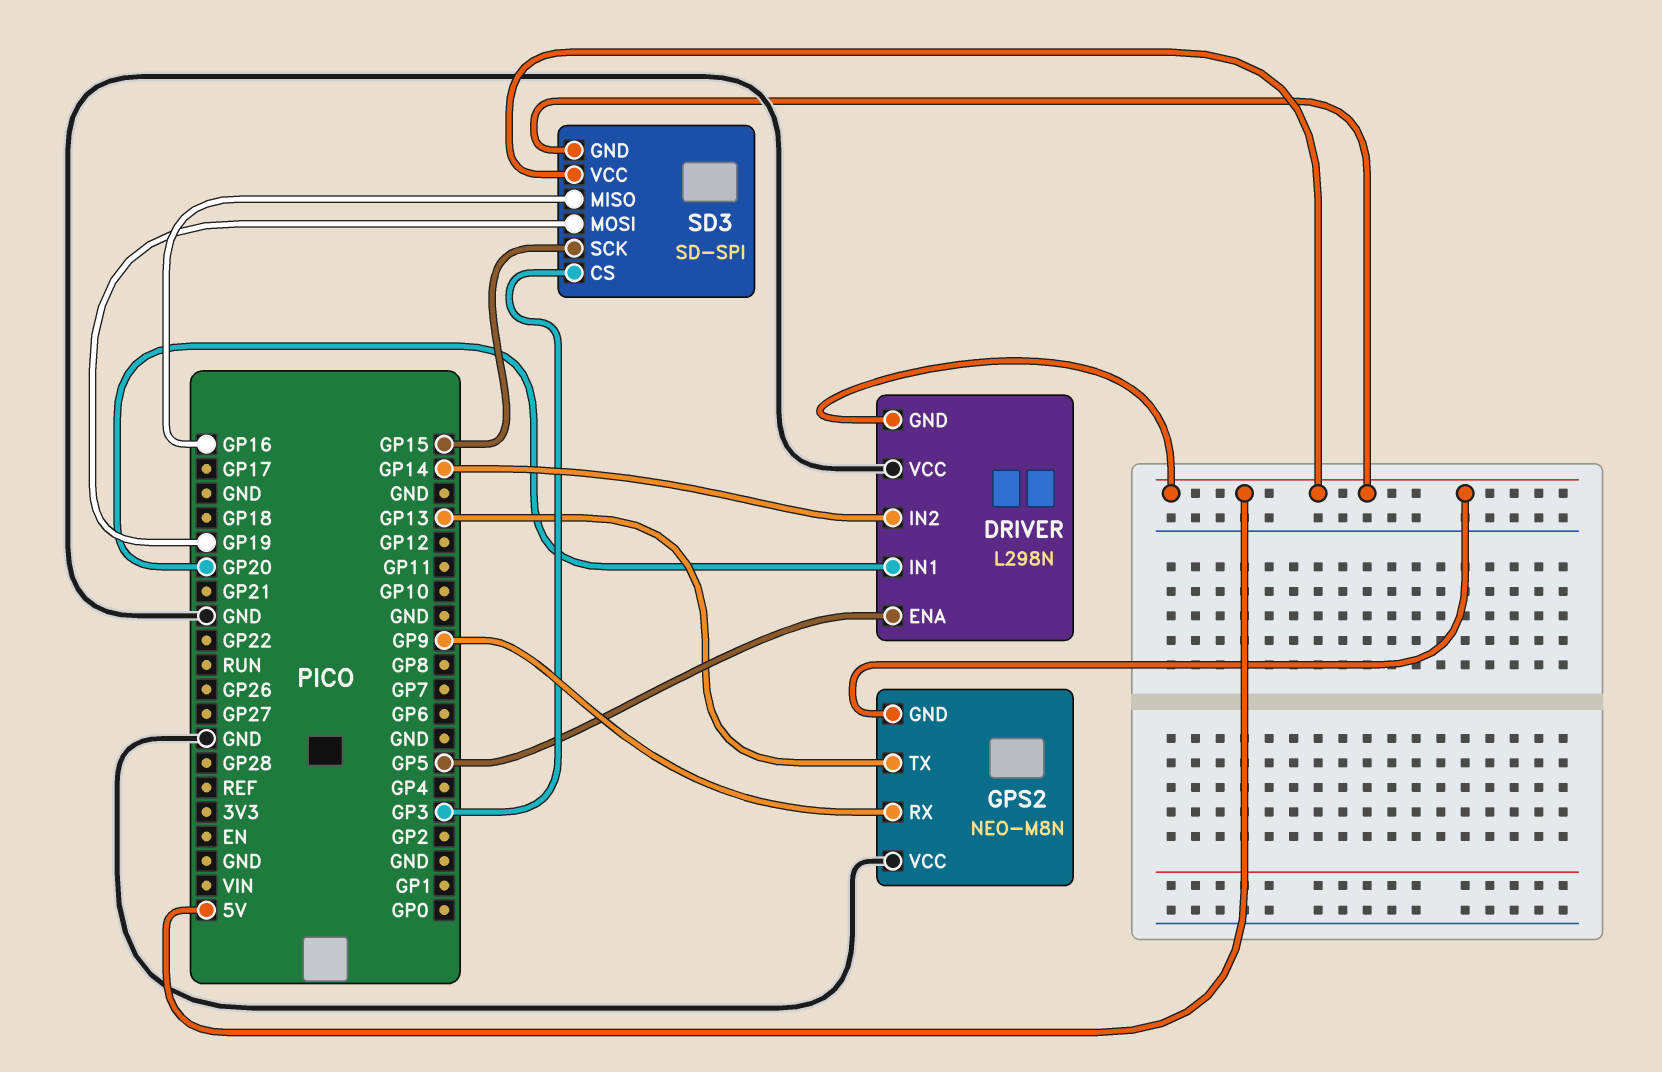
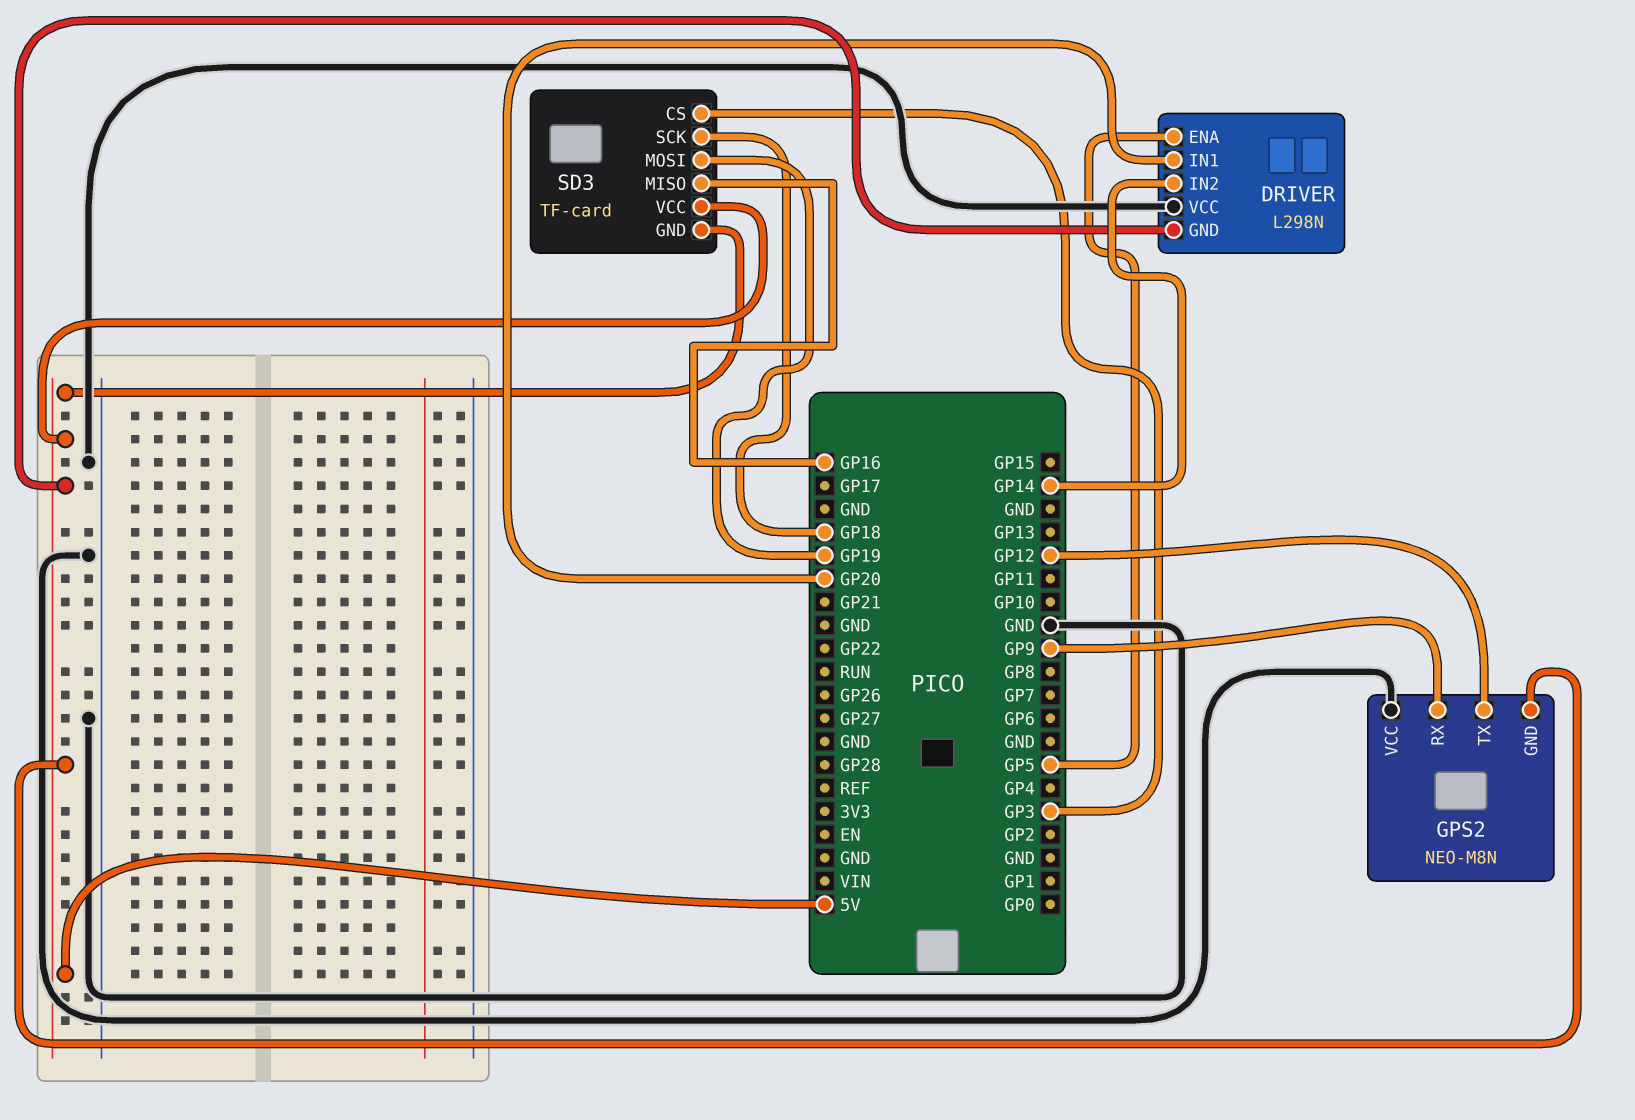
GPS2 pin TX: GP13 -> GP12
SD3: SD-SPI -> TF-card
SD3 pin SCK: GP15 -> GP18

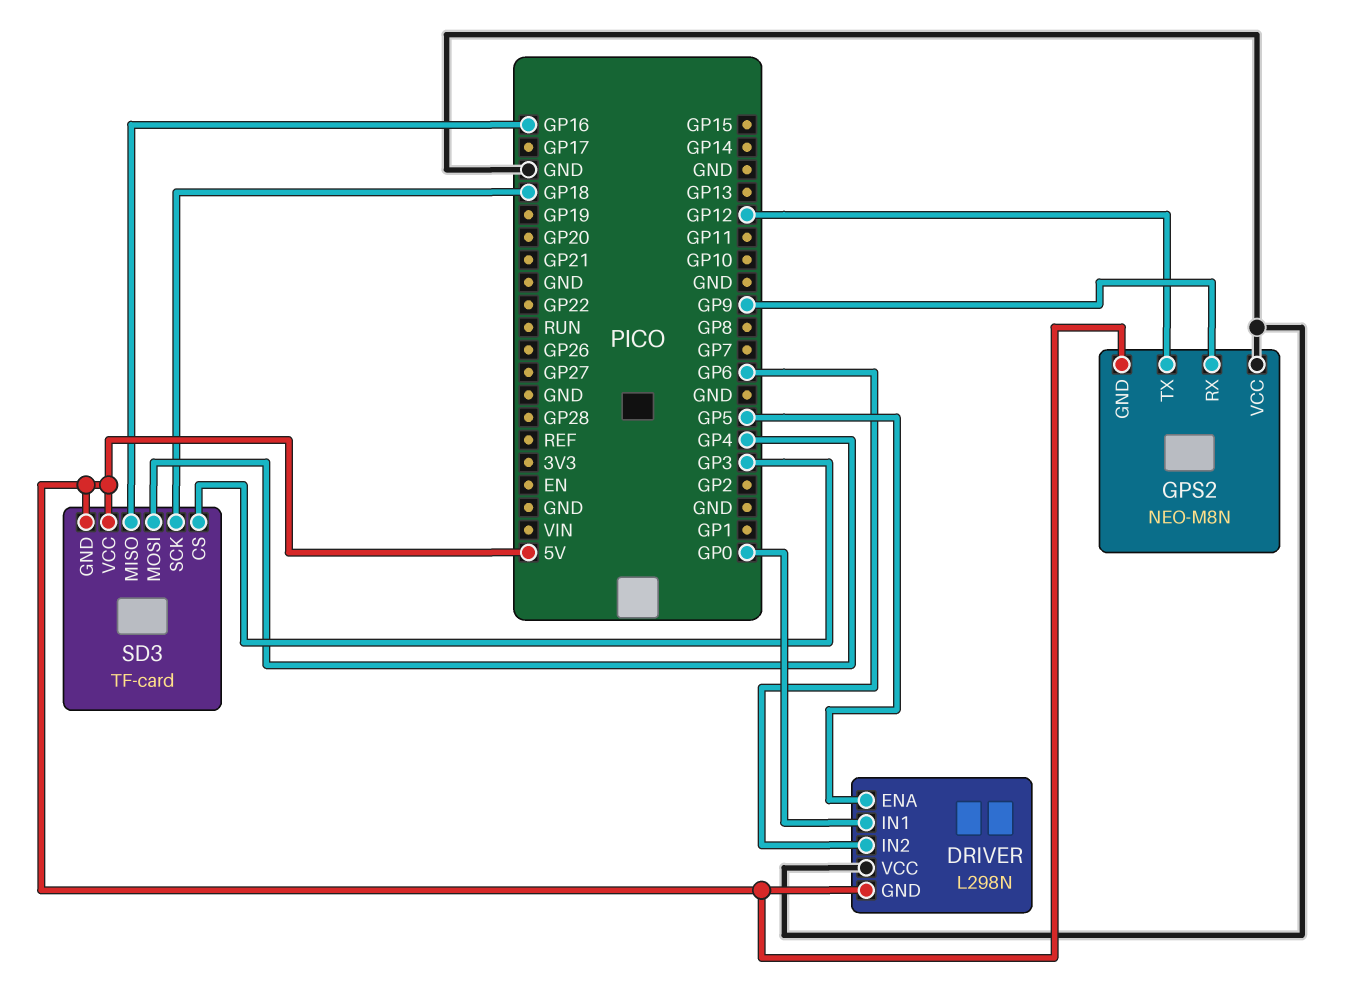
DRIVER pin IN1: GP20 -> GP0
DRIVER pin IN2: GP14 -> GP6
SD3 pin MOSI: GP19 -> GP4

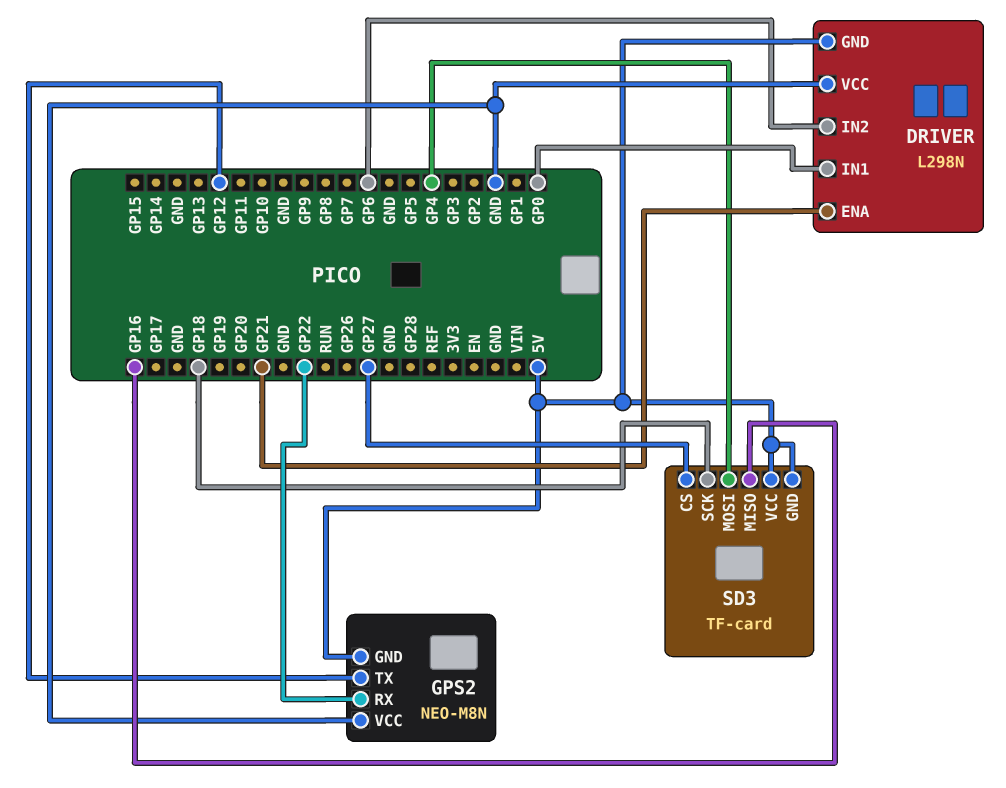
DRIVER pin ENA: GP5 -> GP21
GPS2 pin RX: GP9 -> GP22
SD3 pin CS: GP3 -> GP27

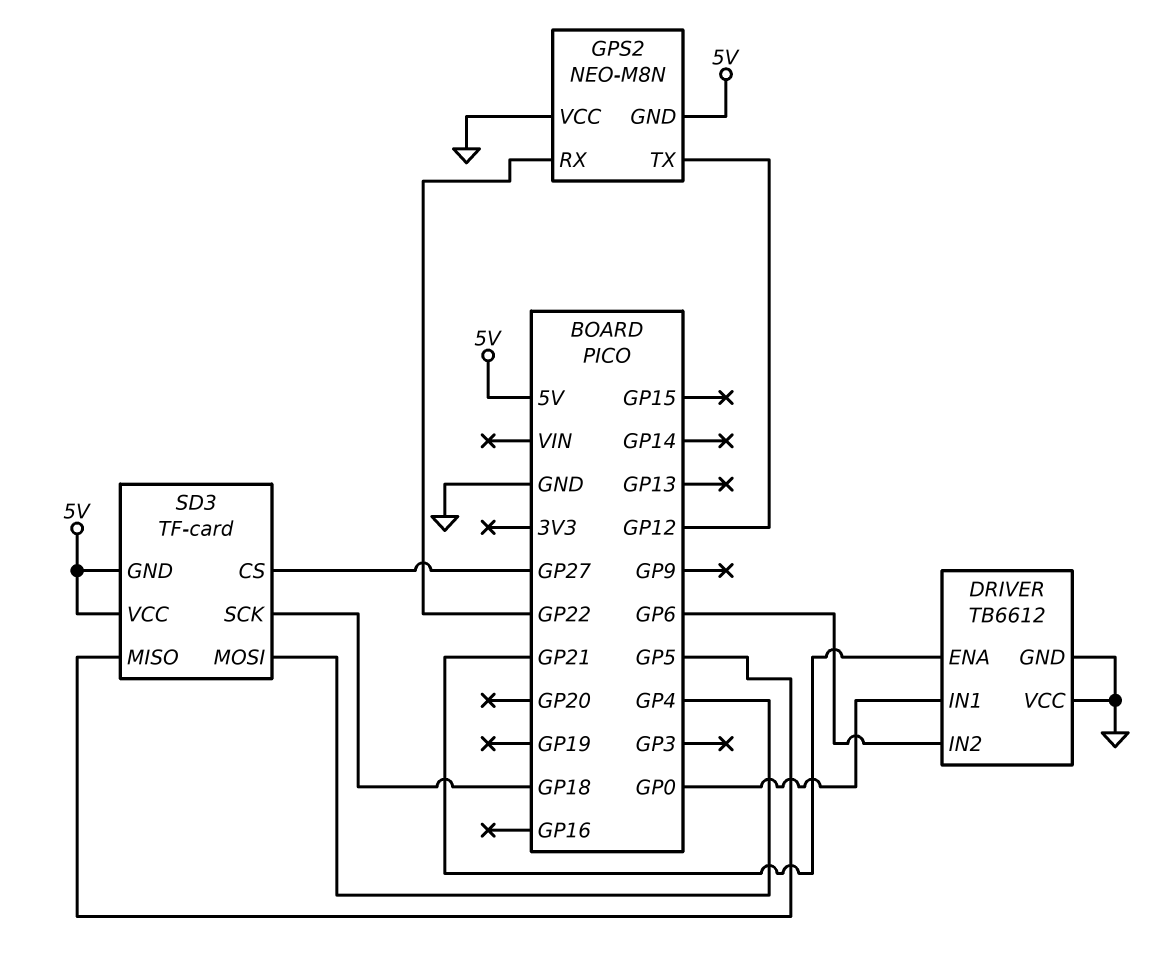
DRIVER: L298N -> TB6612
DRIVER pin GND: 5V -> GND
SD3 pin MISO: GP16 -> GP5

